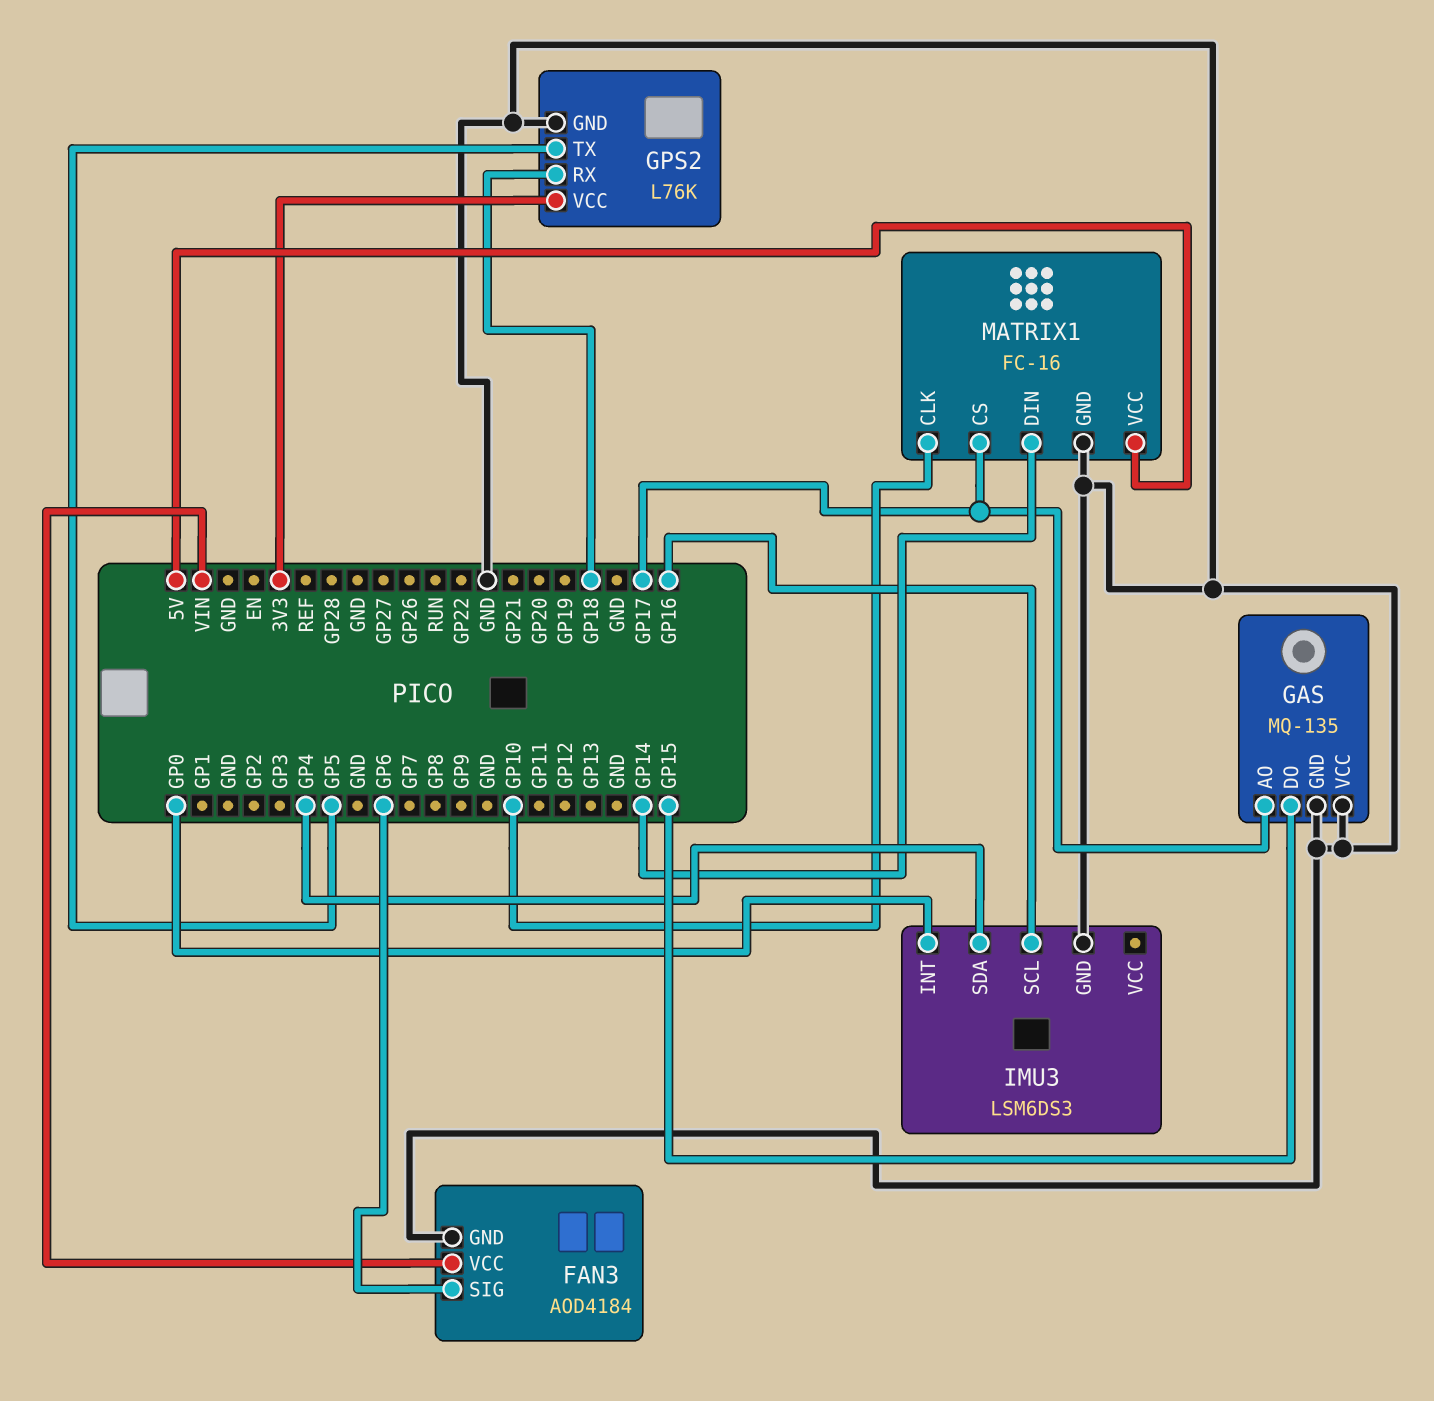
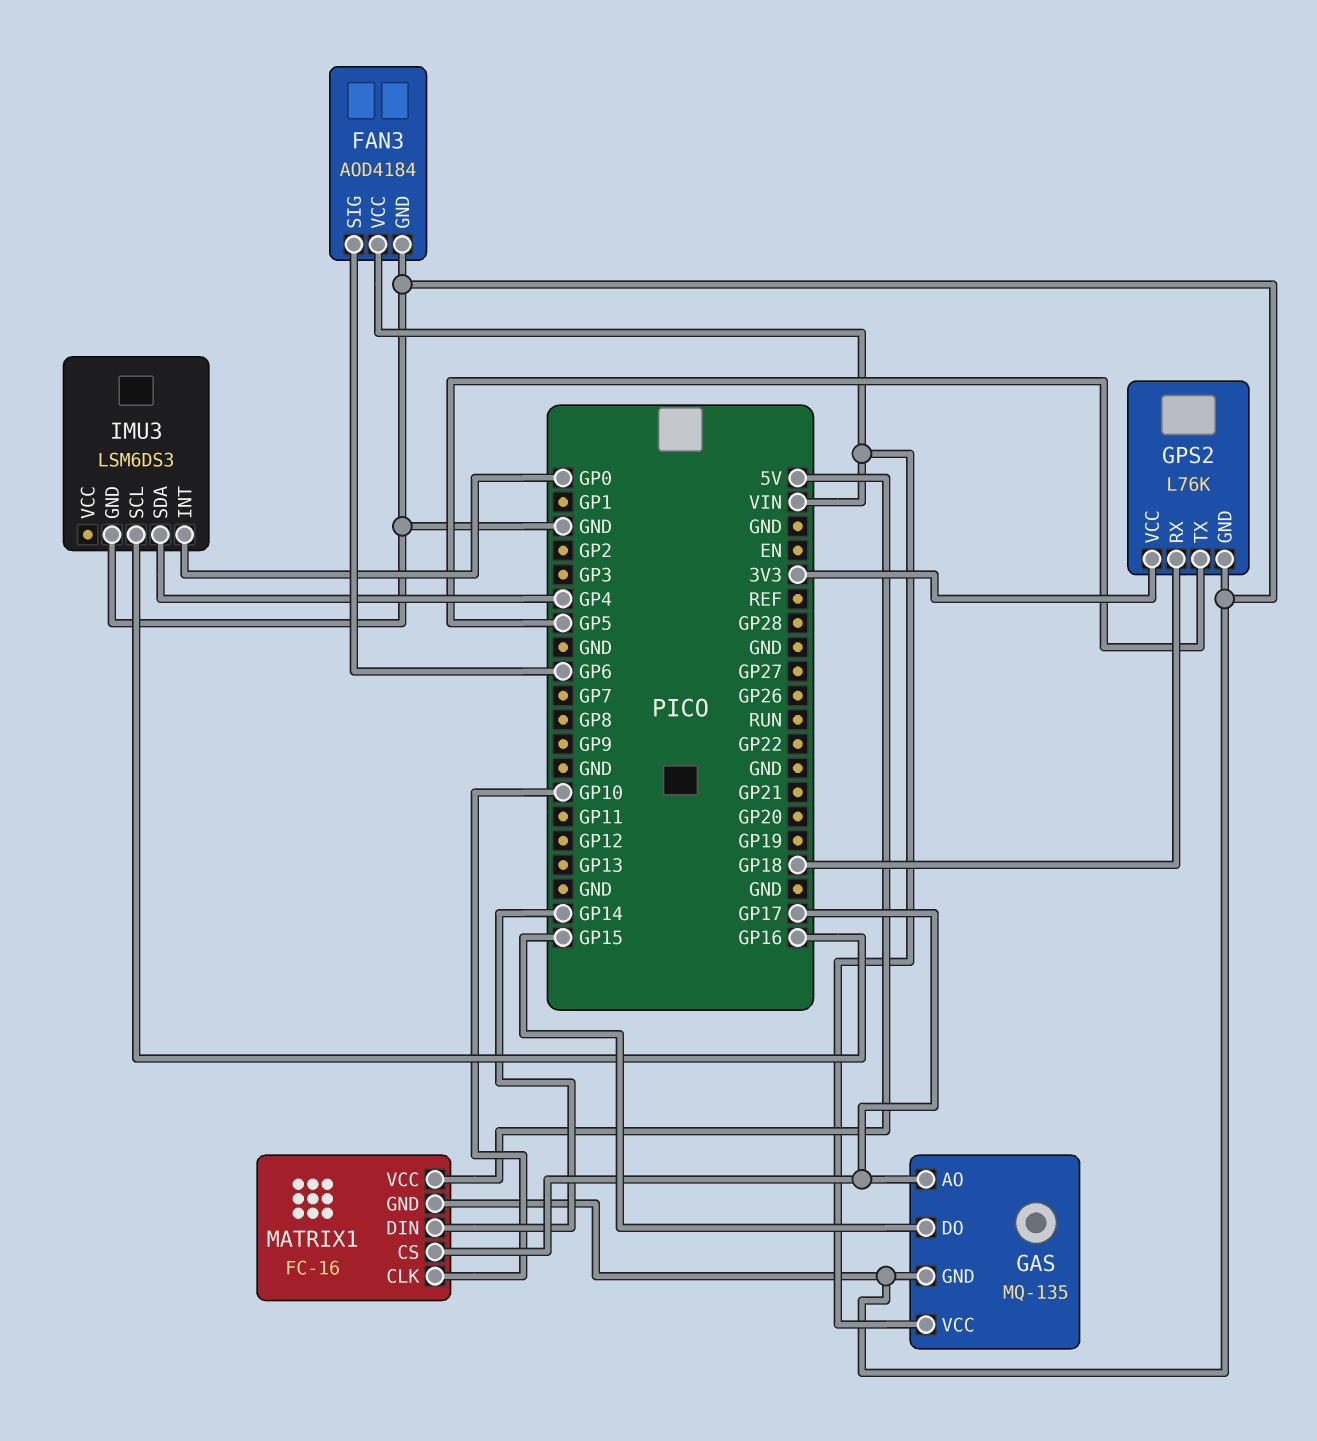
GAS pin VCC: GND -> VIN

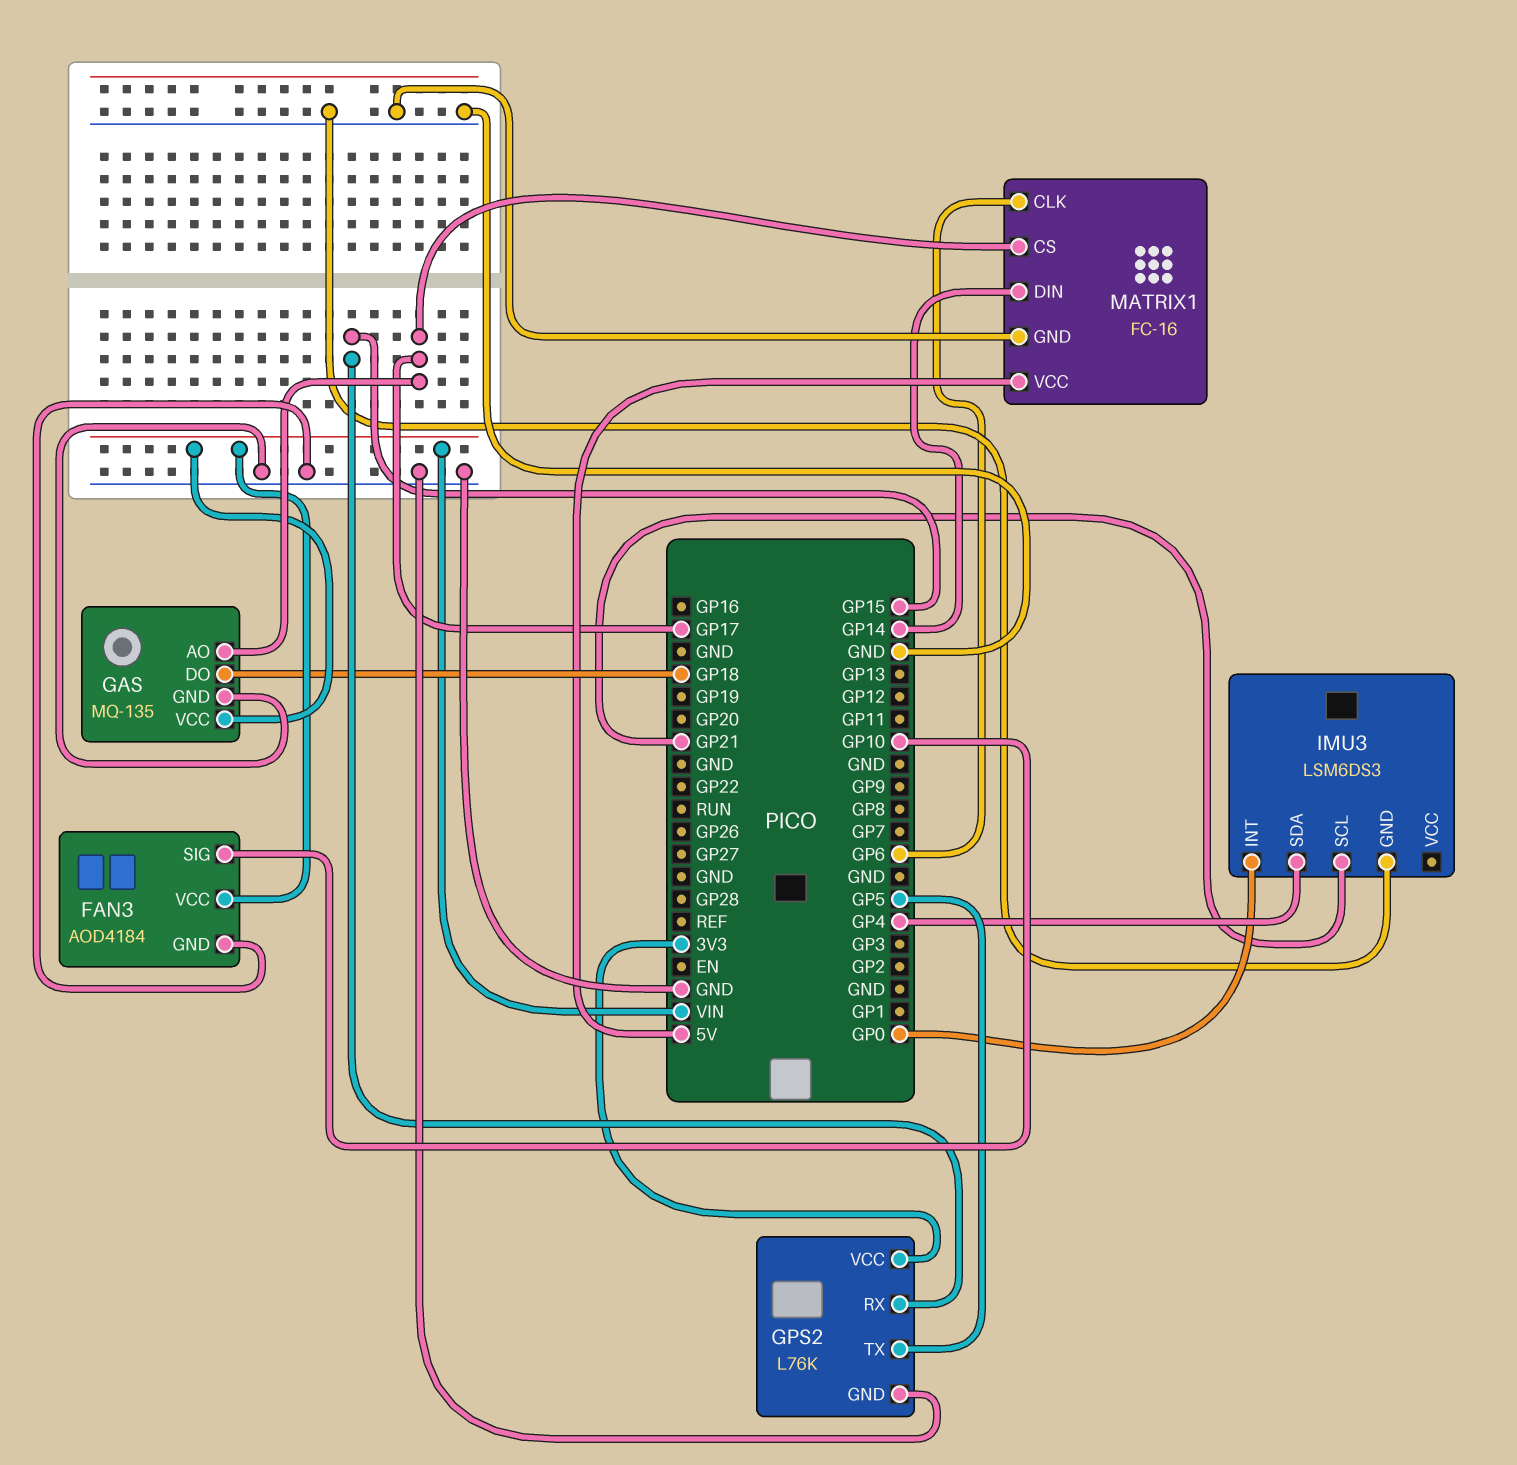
FAN3 pin SIG: GP6 -> GP10
GAS pin DO: GP15 -> GP18
GPS2 pin RX: GP18 -> GP15
IMU3 pin SCL: GP16 -> GP21
MATRIX1 pin CLK: GP10 -> GP6

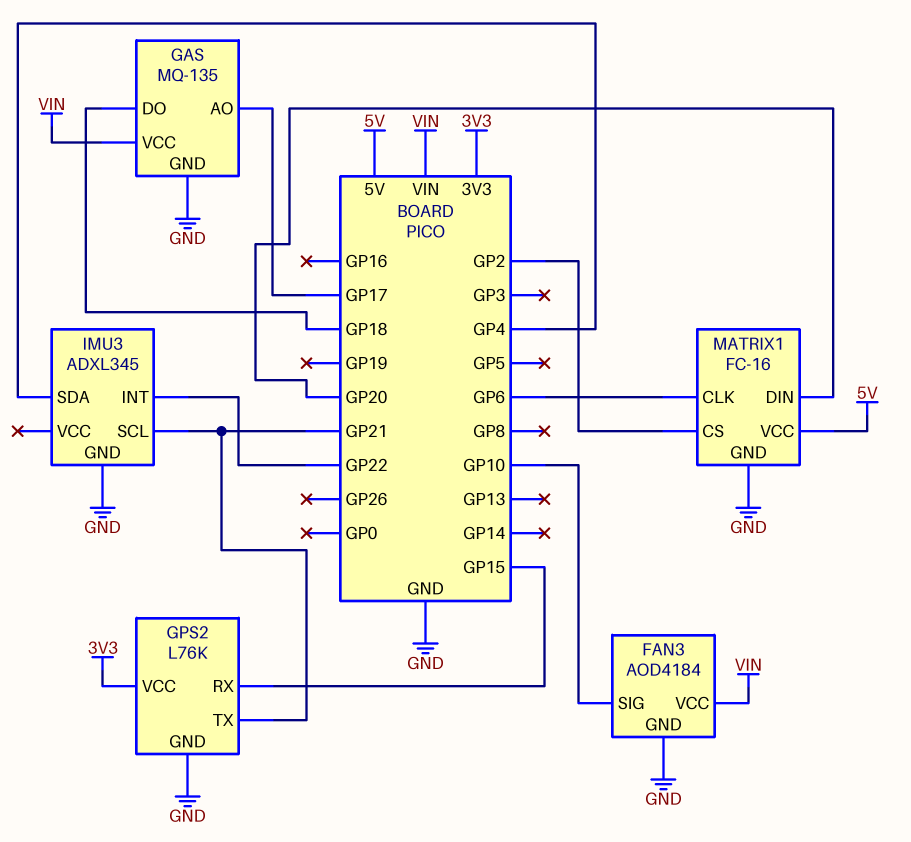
GPS2 pin TX: GP5 -> GP21
IMU3: LSM6DS3 -> ADXL345
IMU3 pin INT: GP0 -> GP22
MATRIX1 pin CS: GP17 -> GP2
MATRIX1 pin DIN: GP14 -> GP20

